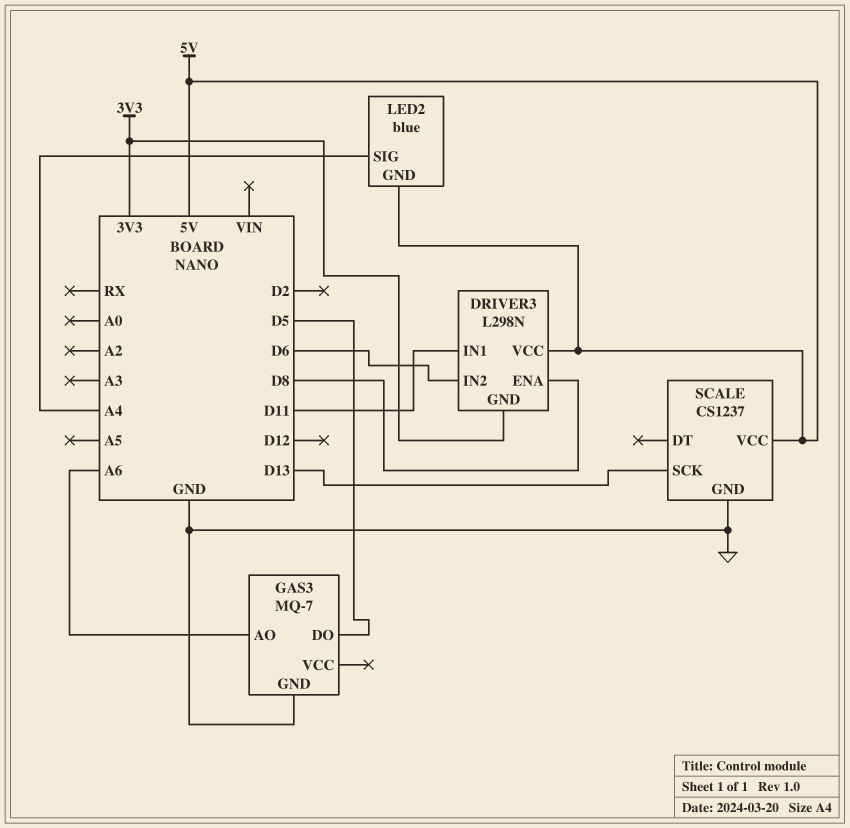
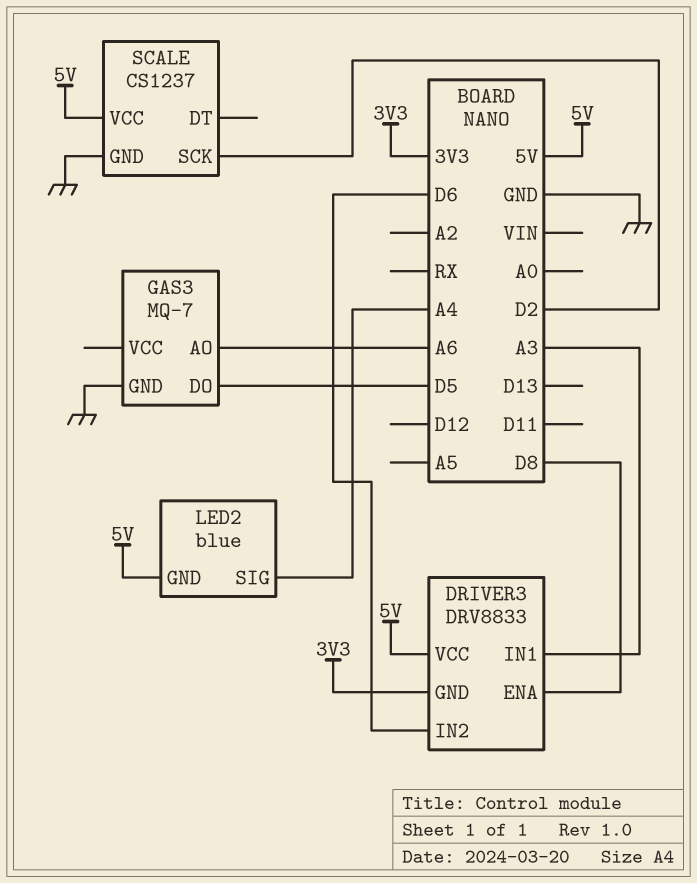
DRIVER3: L298N -> DRV8833
DRIVER3 pin IN1: D11 -> A3
SCALE pin SCK: D13 -> D2

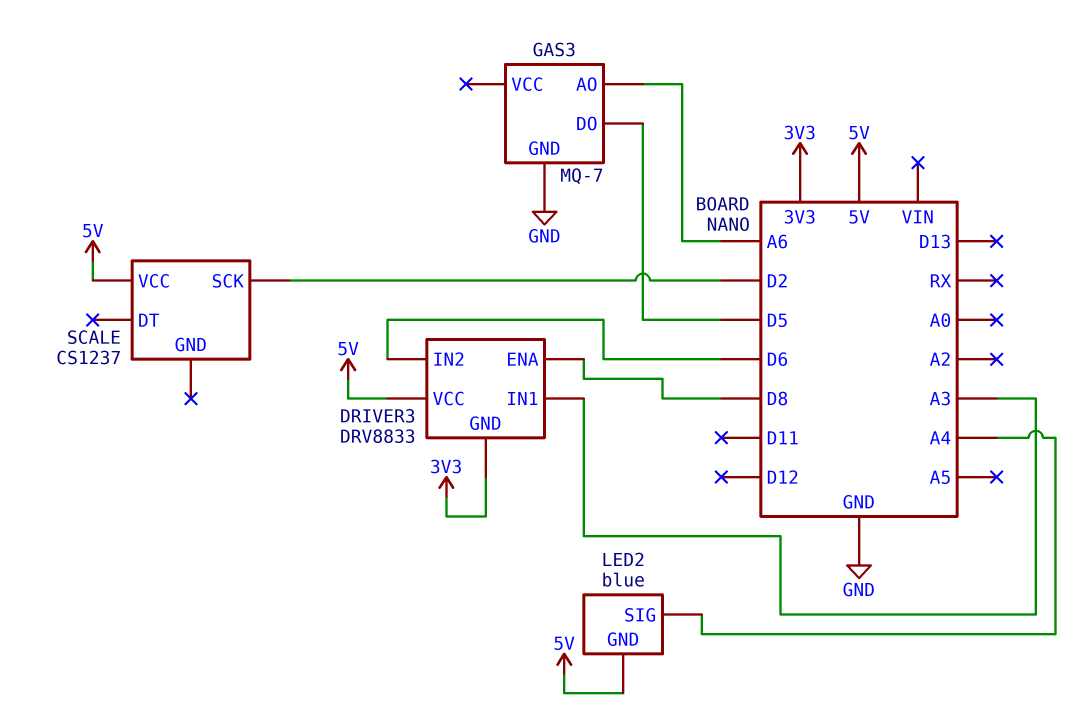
SCALE pin GND: GND -> none

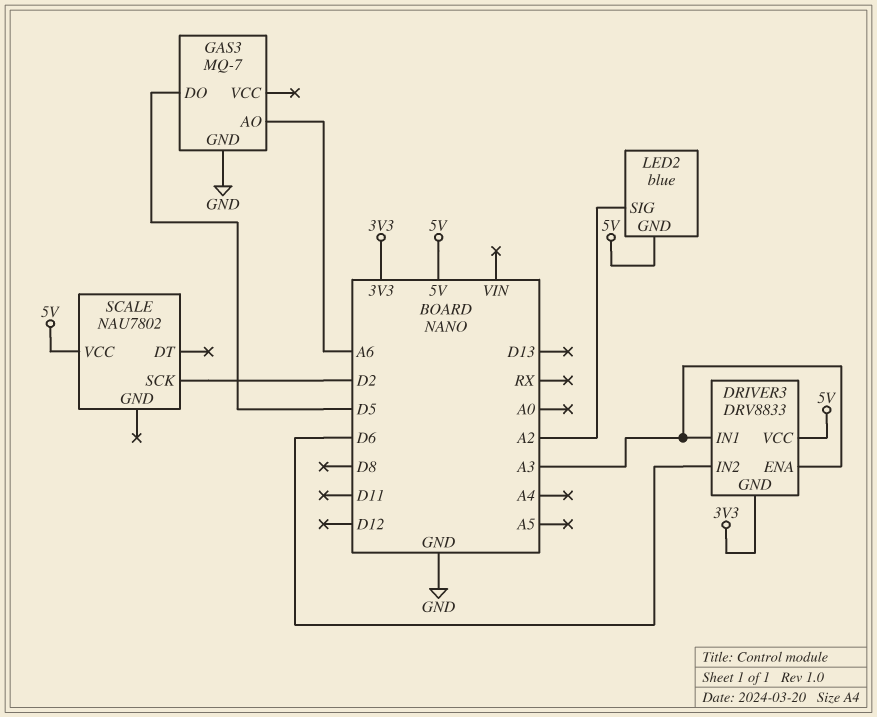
DRIVER3 pin ENA: D8 -> A3
LED2 pin SIG: A4 -> A2
SCALE: CS1237 -> NAU7802

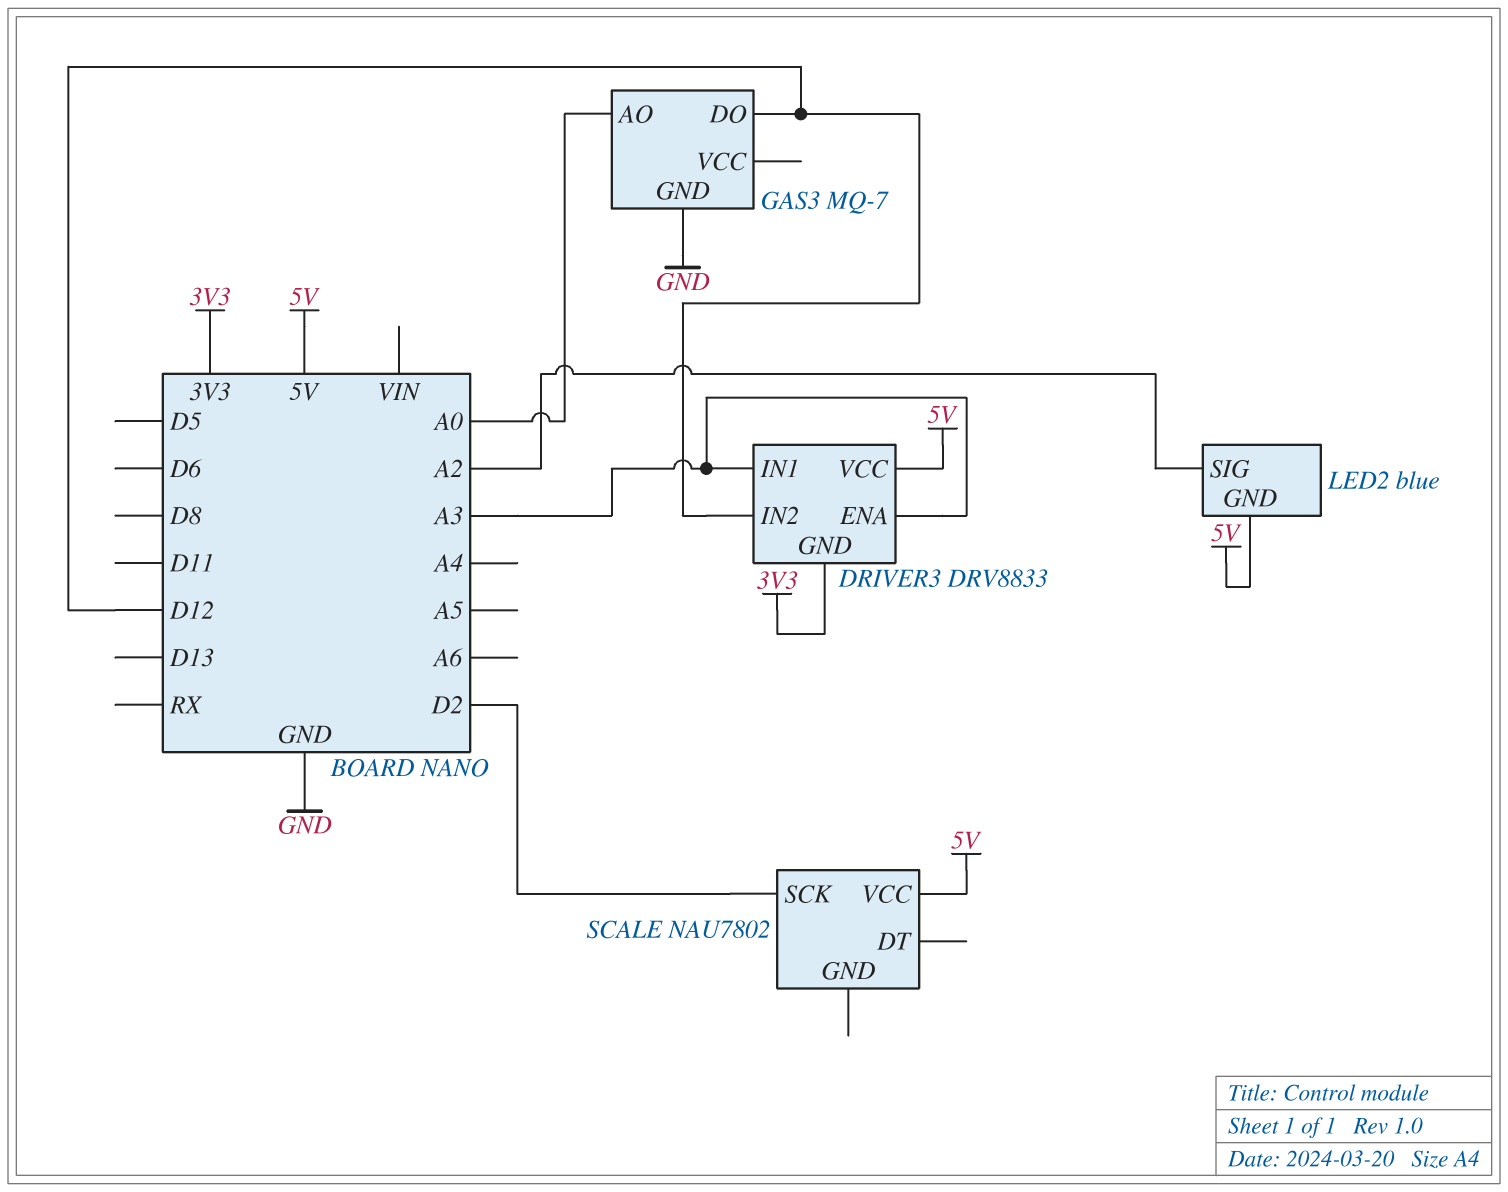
DRIVER3 pin IN2: D6 -> D12
GAS3 pin AO: A6 -> A0
GAS3 pin DO: D5 -> D12

